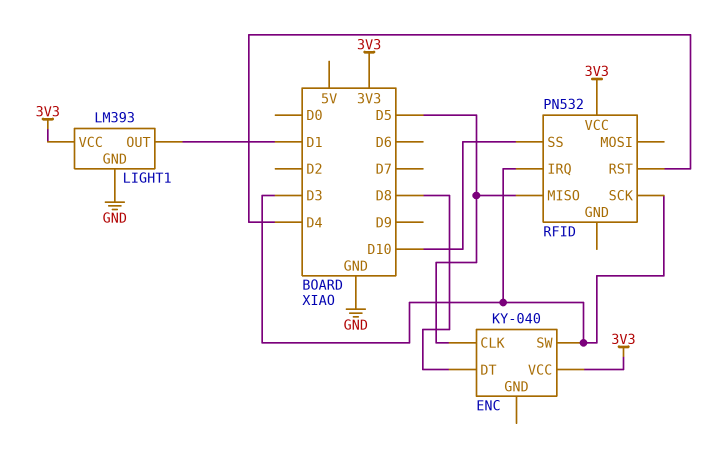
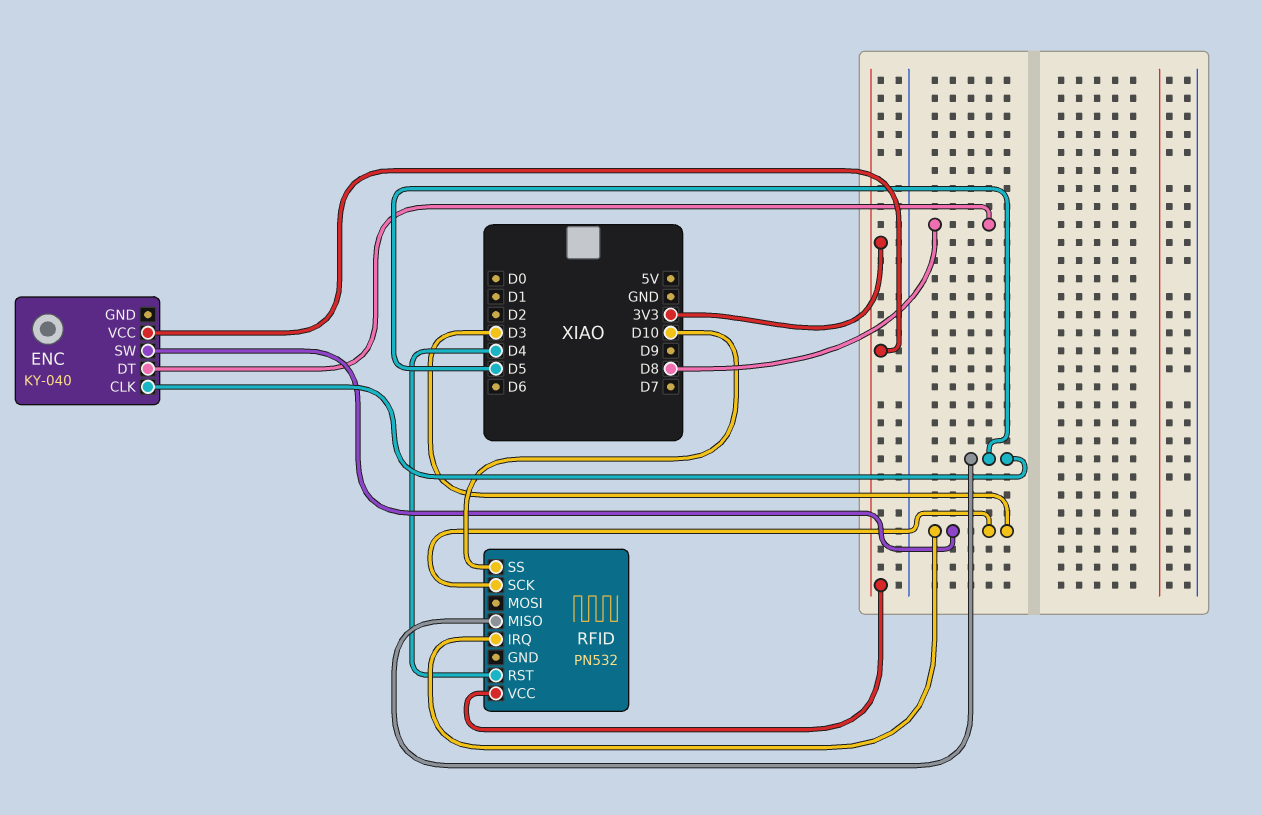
LIGHT1: LM393 -> none
LIGHT1 pin GND: GND -> none
LIGHT1 pin OUT: D1 -> none
LIGHT1 pin VCC: 3V3 -> none

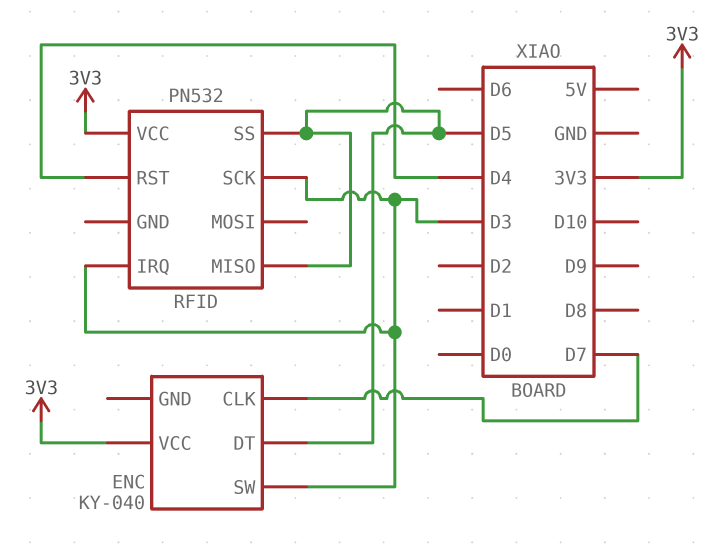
ENC pin CLK: D5 -> D7
ENC pin DT: D8 -> D5
RFID pin SS: D10 -> D5

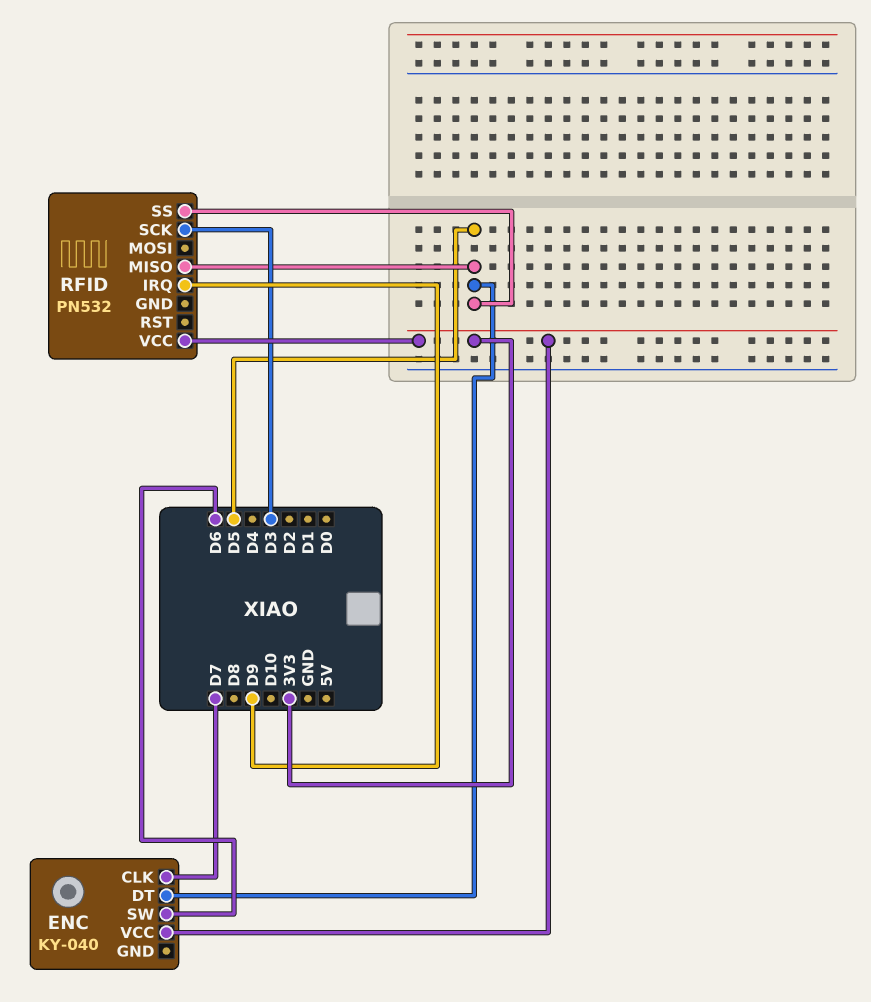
ENC pin SW: D3 -> D6
RFID pin IRQ: D3 -> D9
RFID pin RST: D4 -> none

